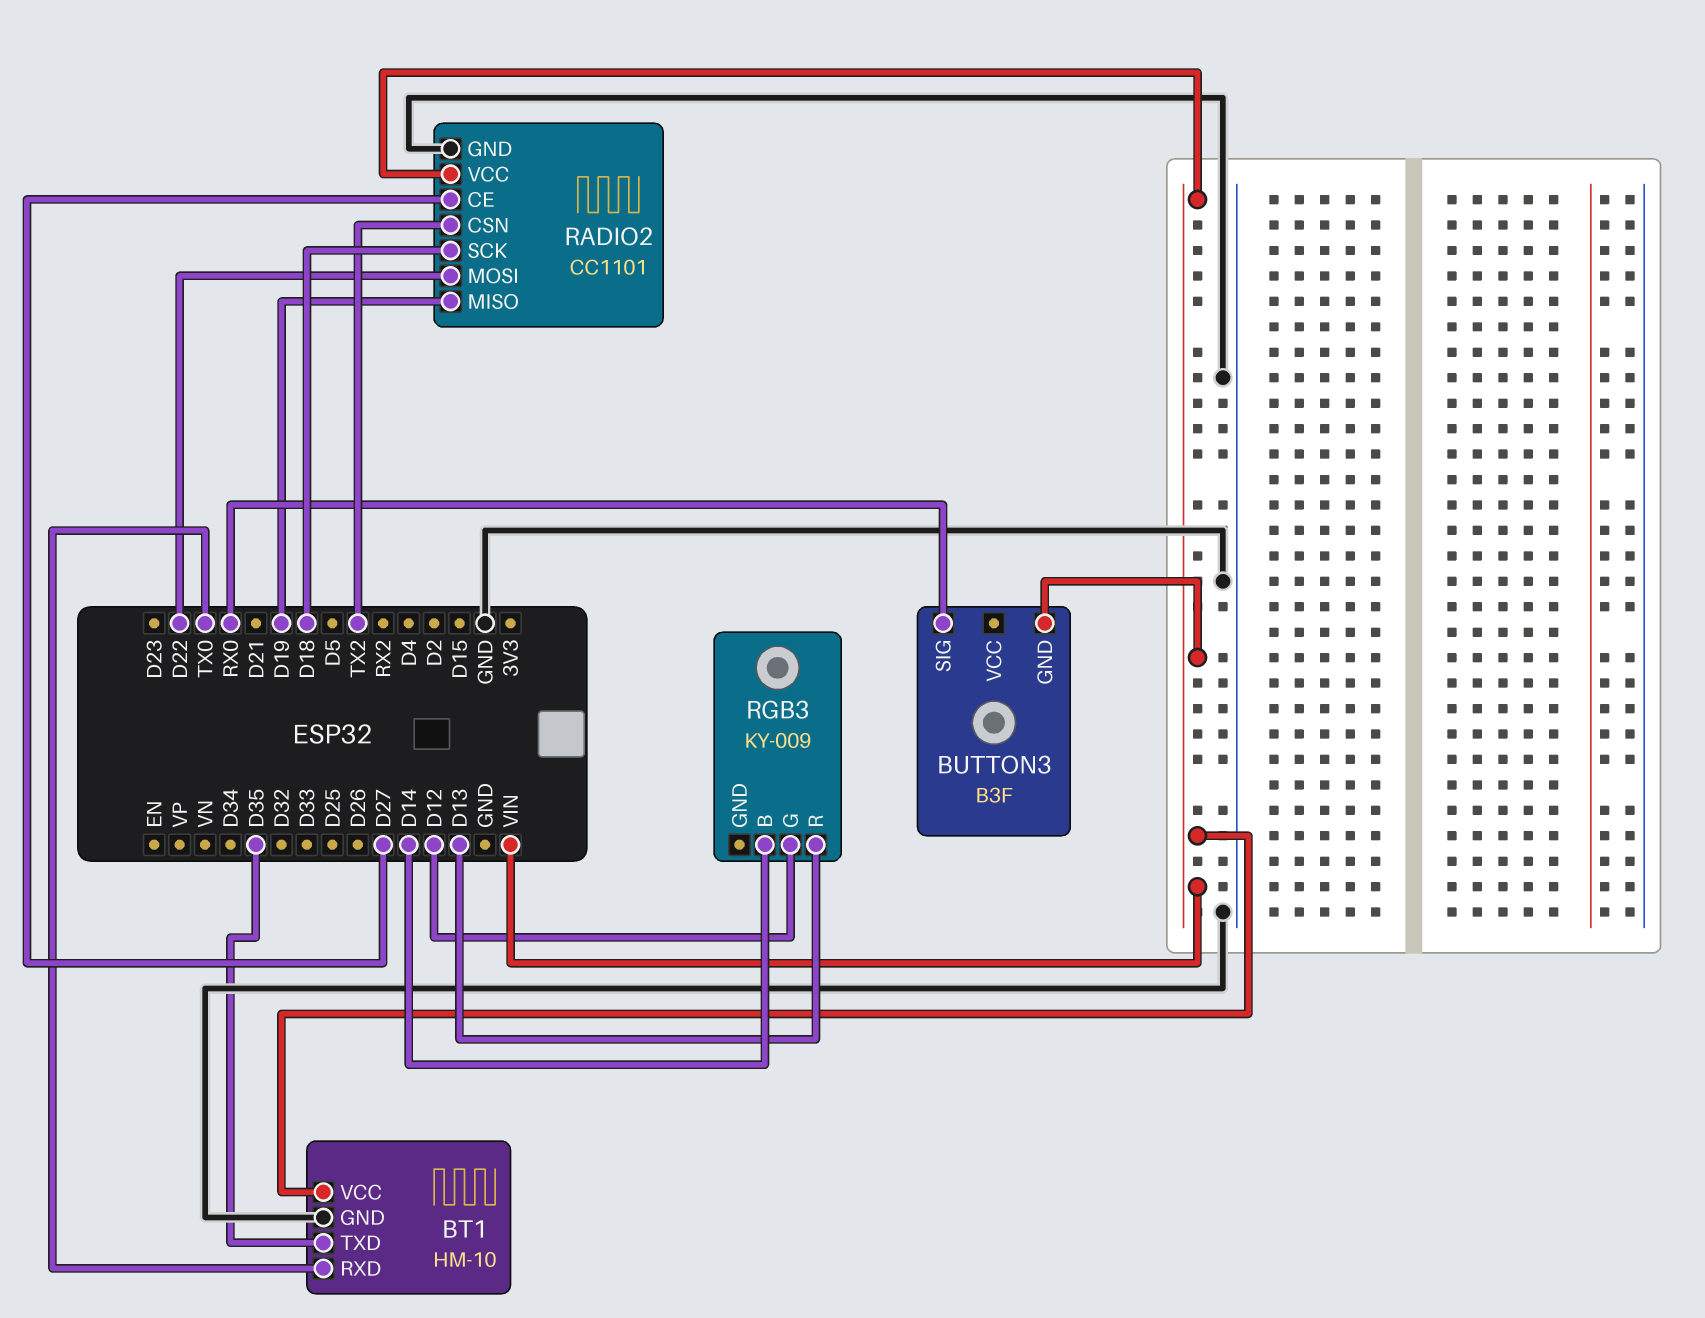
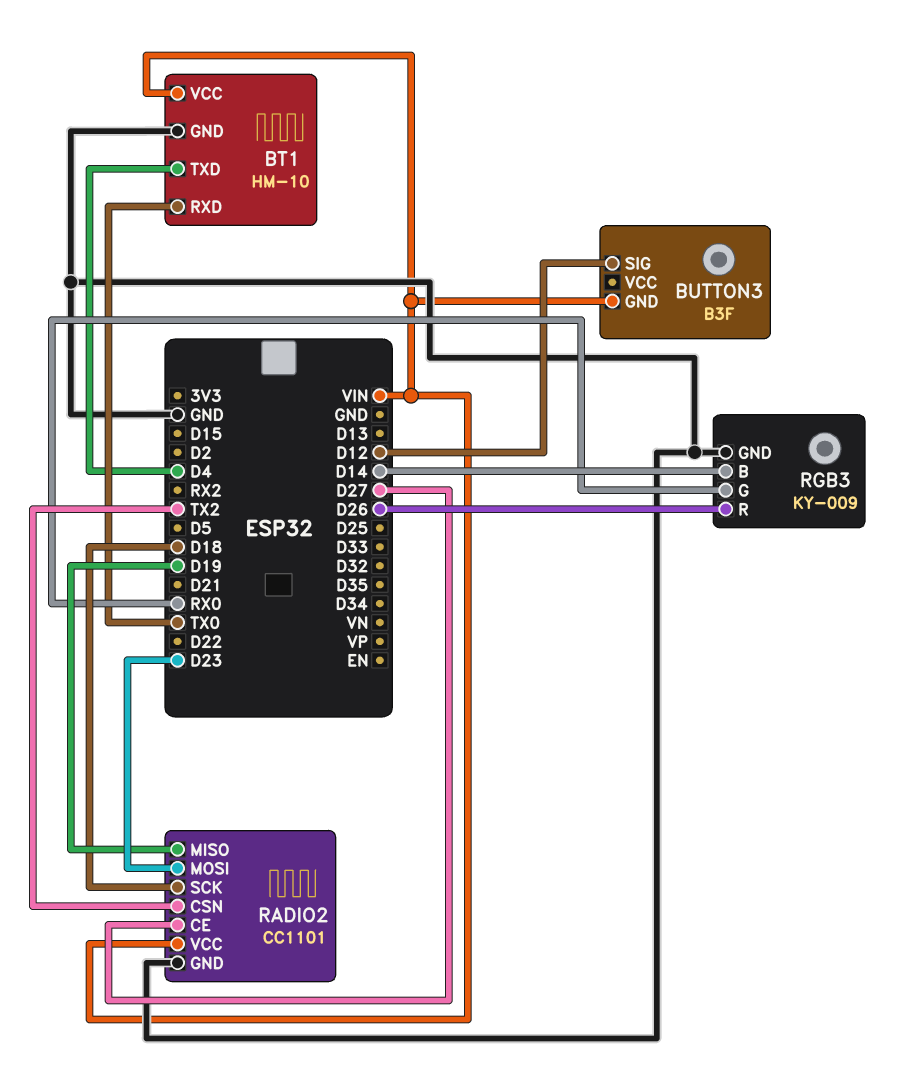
BT1 pin TXD: D35 -> D4
BUTTON3 pin SIG: RX0 -> D12
RADIO2 pin MOSI: D22 -> D23
RGB3 pin G: D12 -> RX0
RGB3 pin GND: none -> GND
RGB3 pin R: D13 -> D26

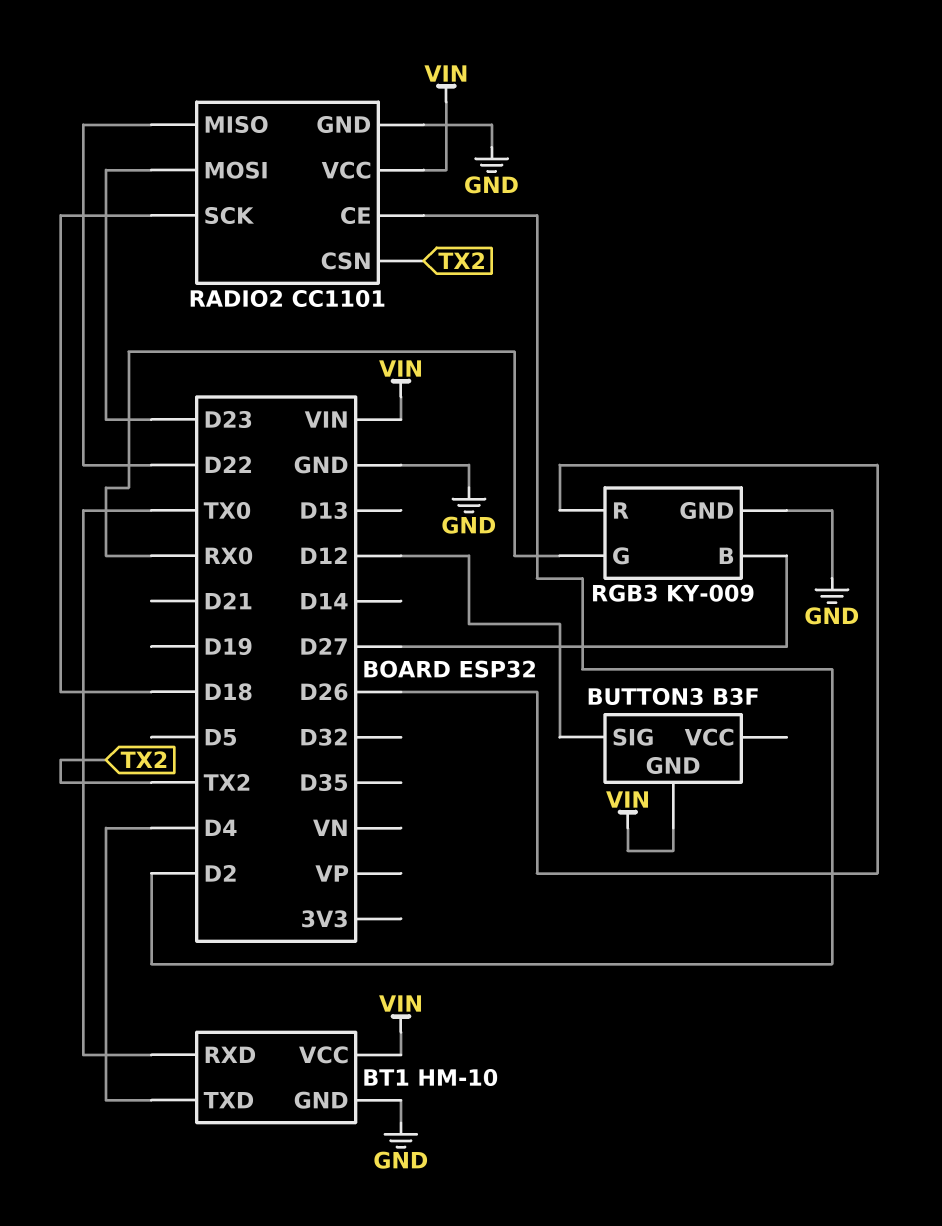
RADIO2 pin CE: D27 -> D2
RADIO2 pin MISO: D19 -> D22
RGB3 pin B: D14 -> D27

